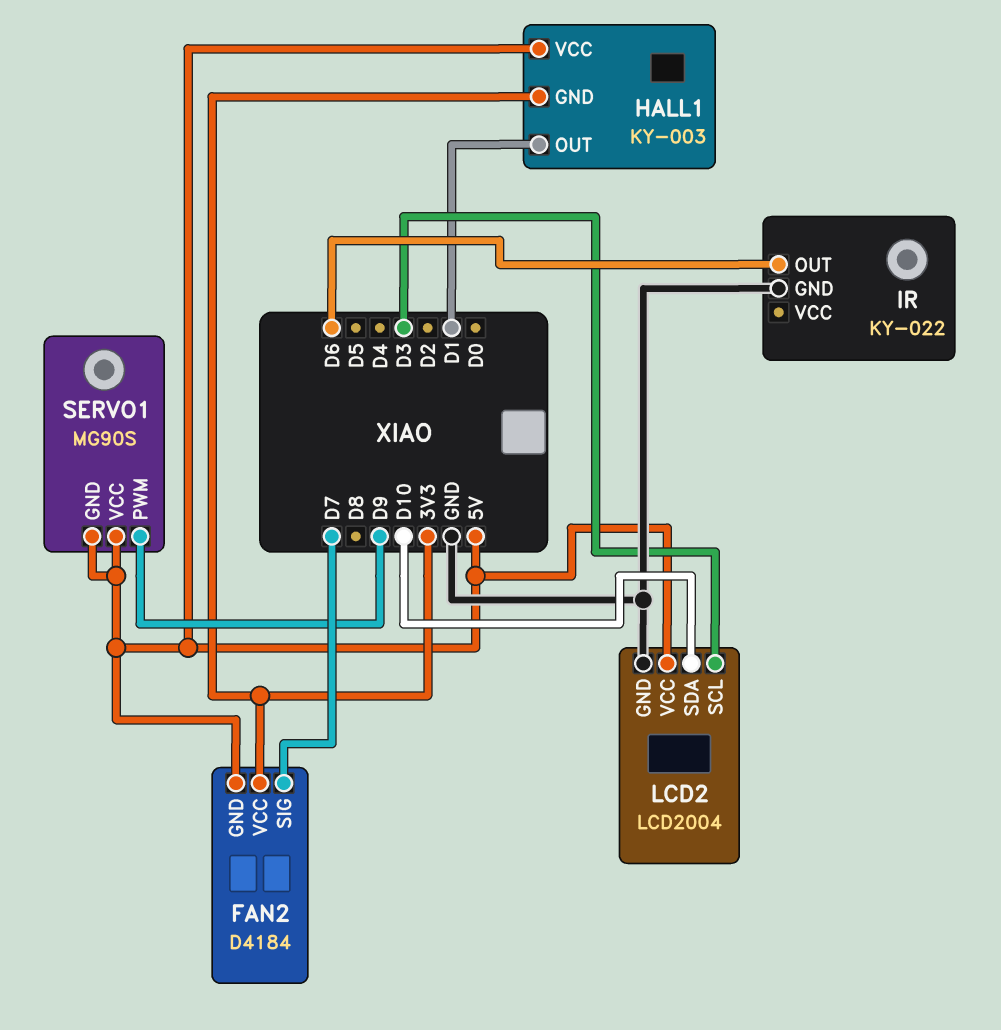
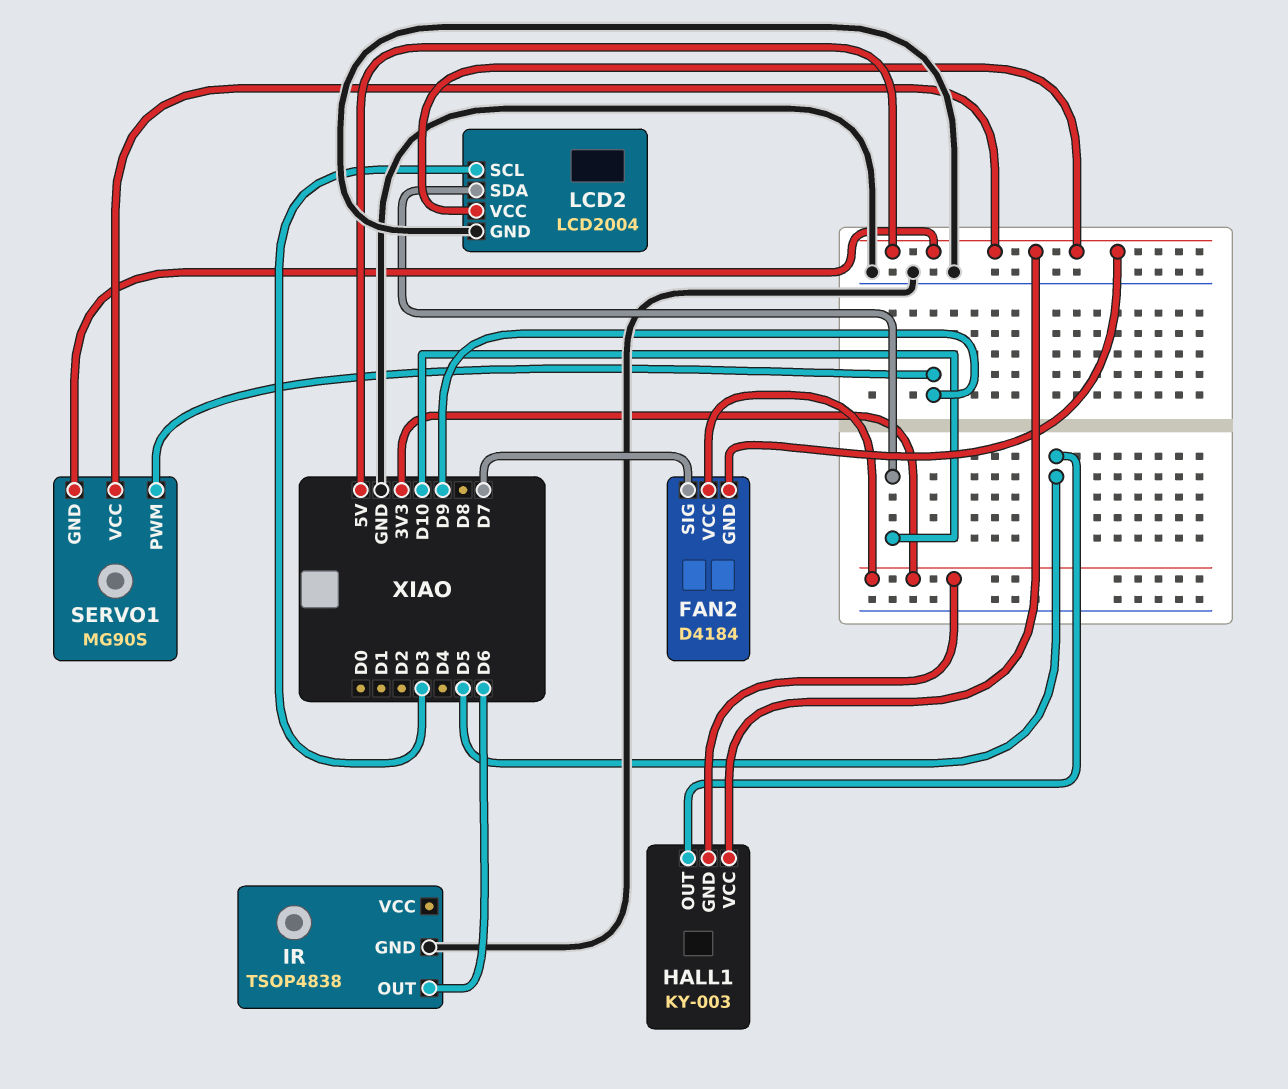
HALL1 pin OUT: D1 -> D5
IR: KY-022 -> TSOP4838

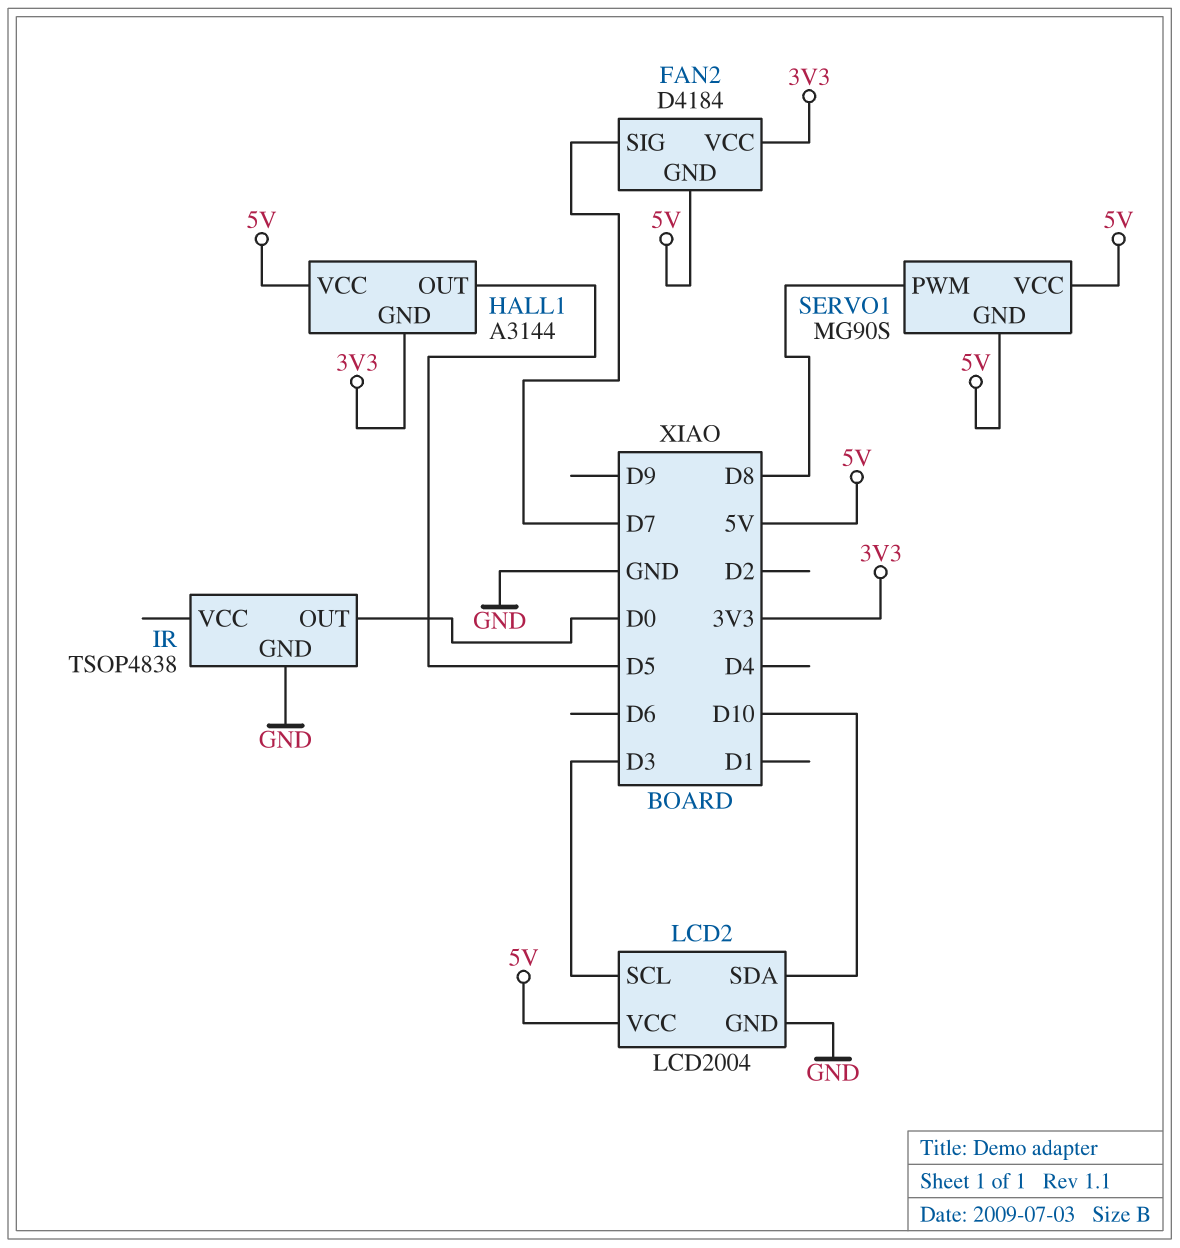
HALL1: KY-003 -> A3144
IR pin OUT: D6 -> D0
SERVO1 pin PWM: D9 -> D8

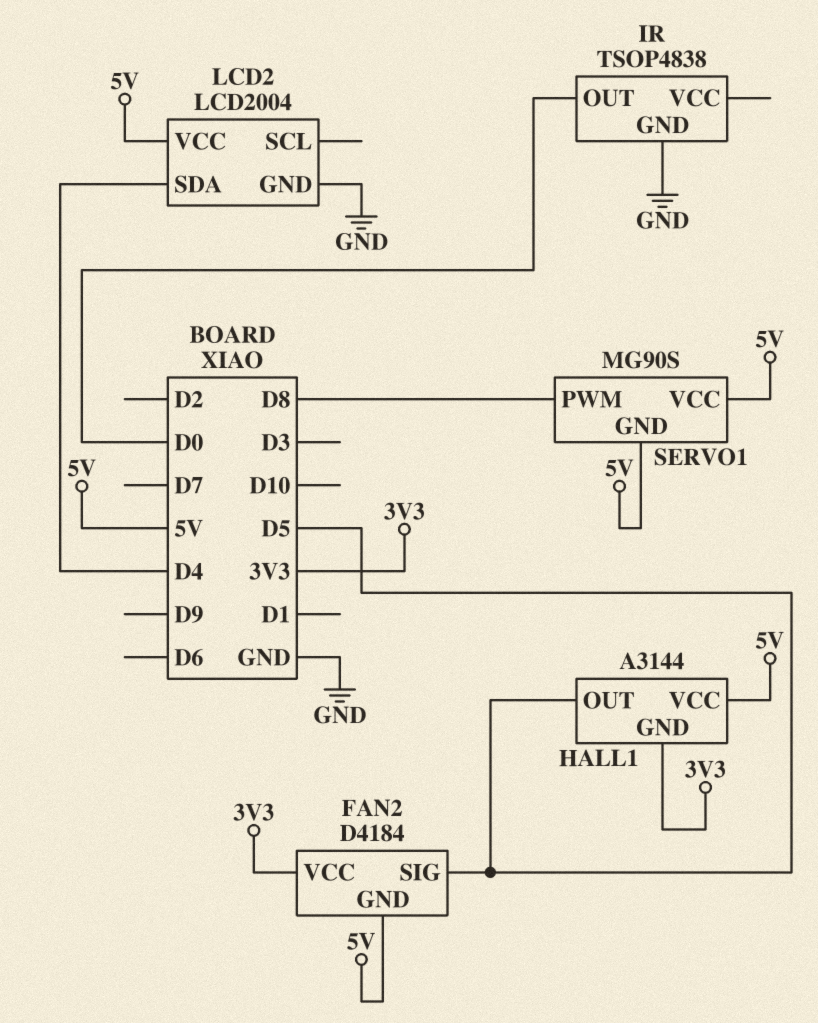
FAN2 pin SIG: D7 -> D5
LCD2 pin SCL: D3 -> none
LCD2 pin SDA: D10 -> D4

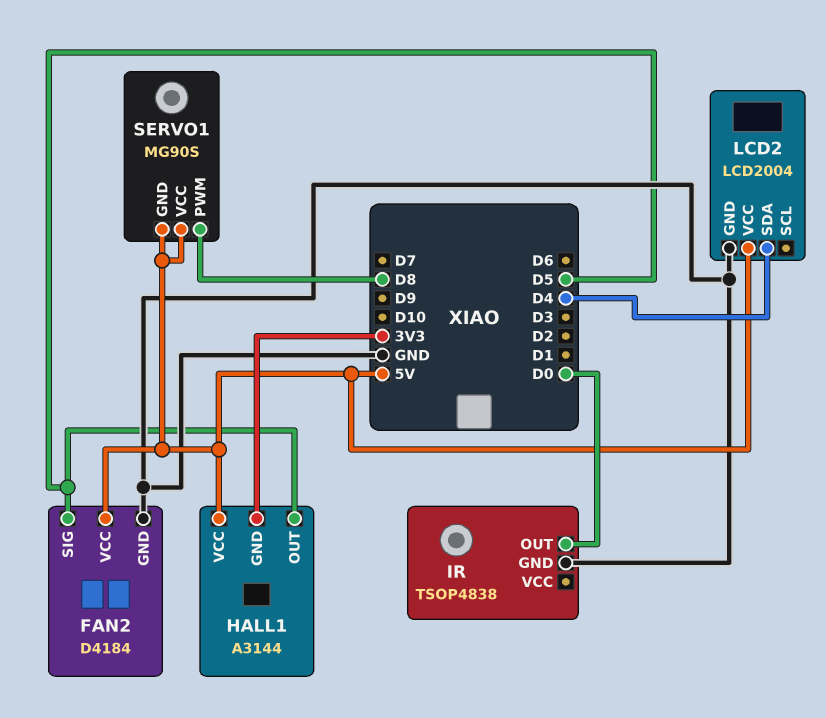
FAN2 pin GND: 5V -> GND
FAN2 pin VCC: 3V3 -> 5V

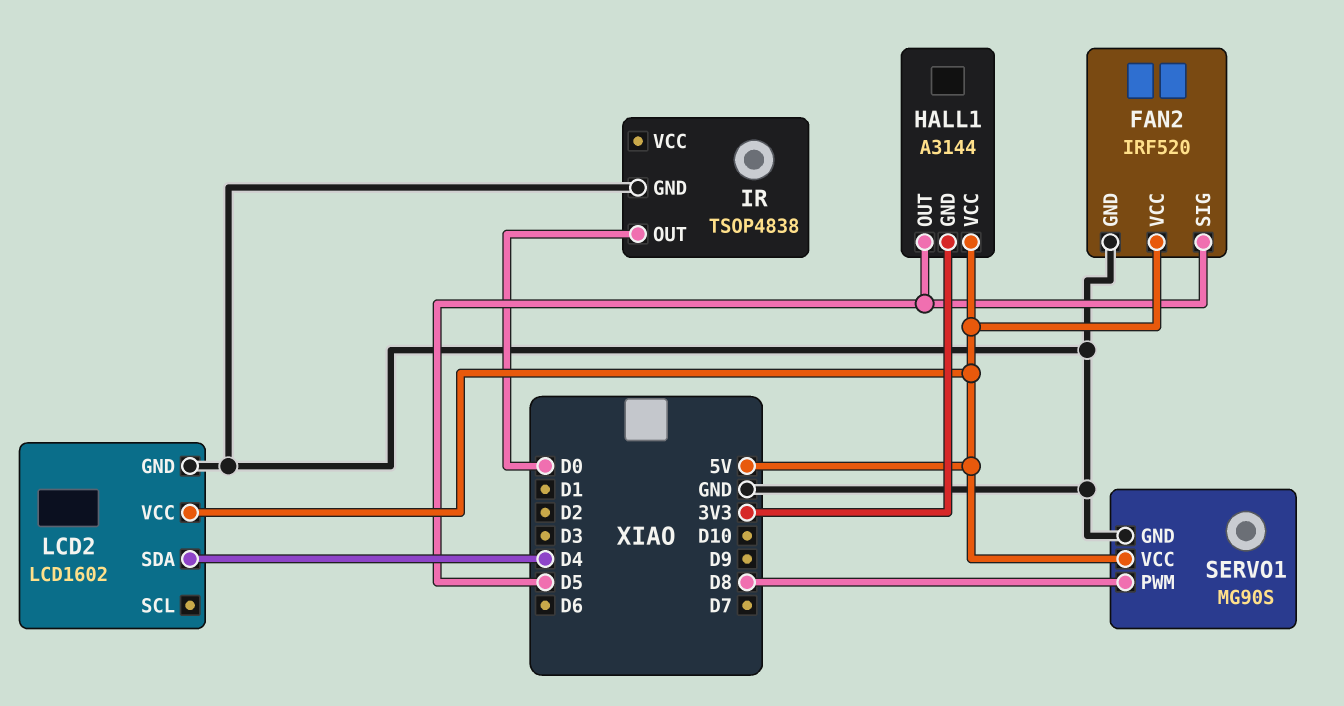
FAN2: D4184 -> IRF520
LCD2: LCD2004 -> LCD1602
SERVO1 pin GND: 5V -> GND

